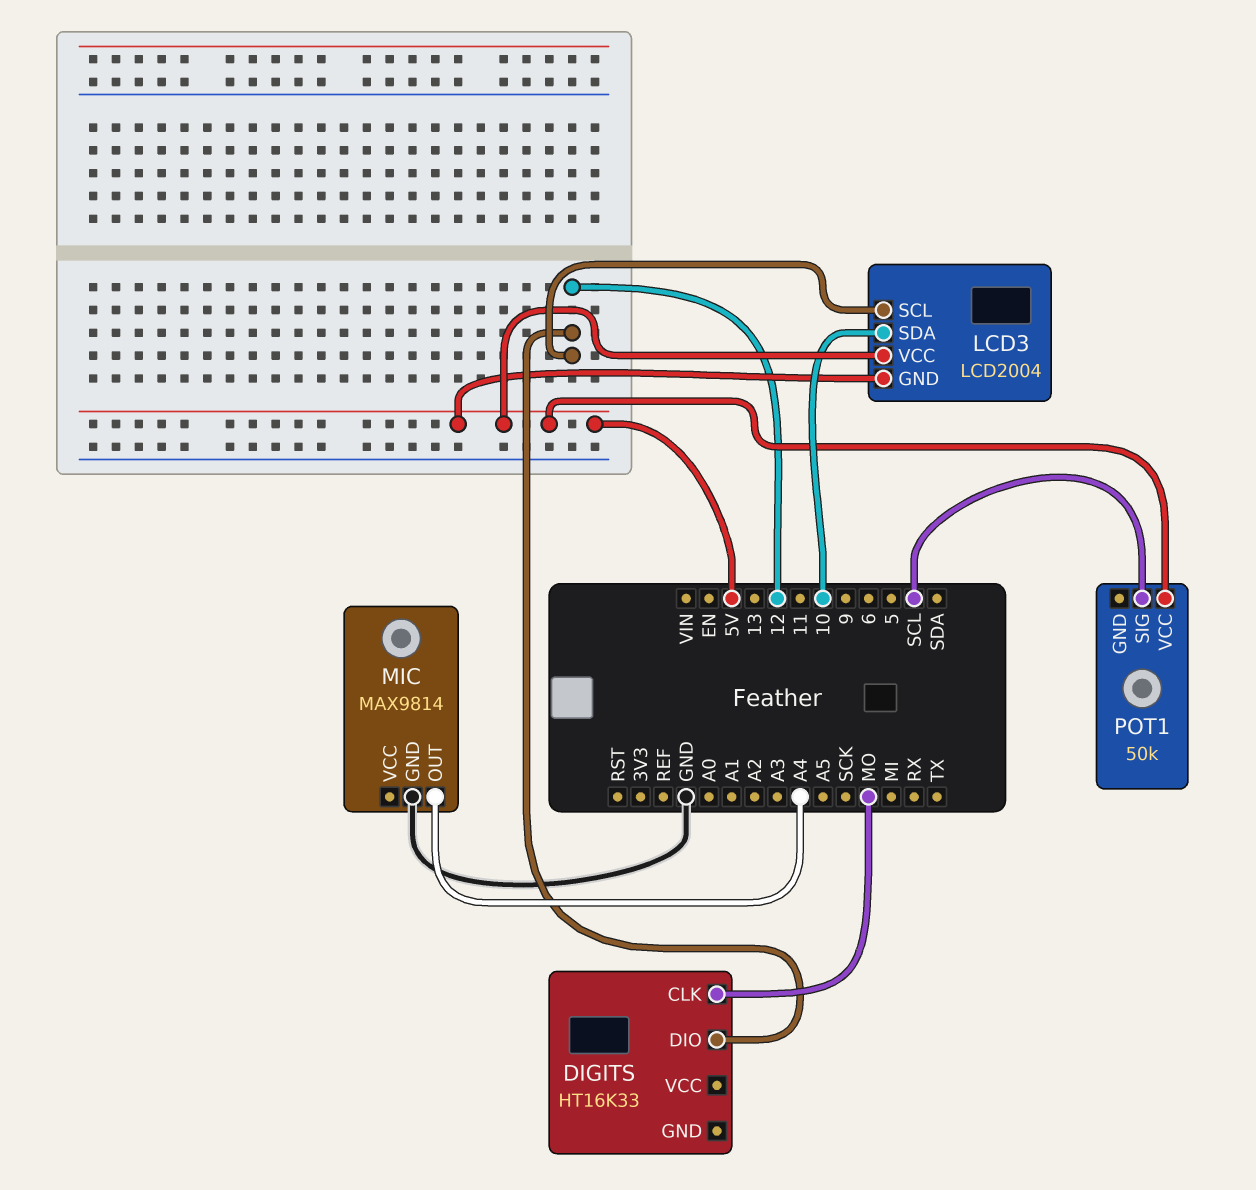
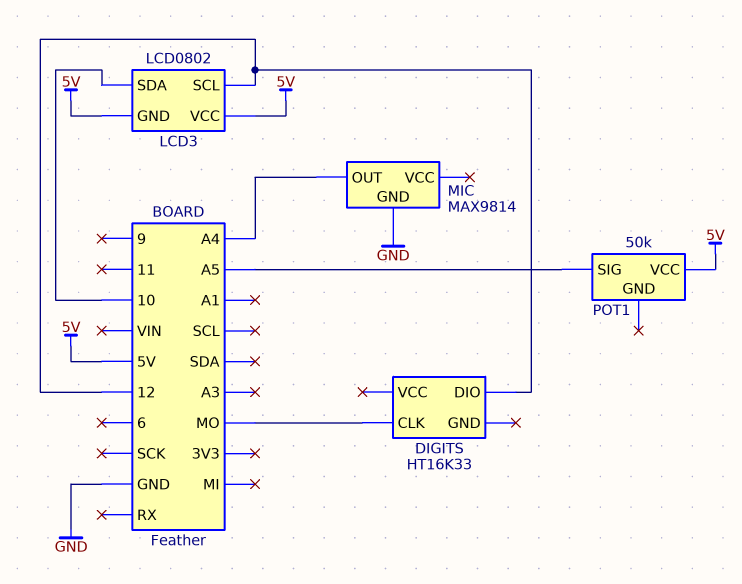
LCD3: LCD2004 -> LCD0802
POT1 pin SIG: SCL -> A5

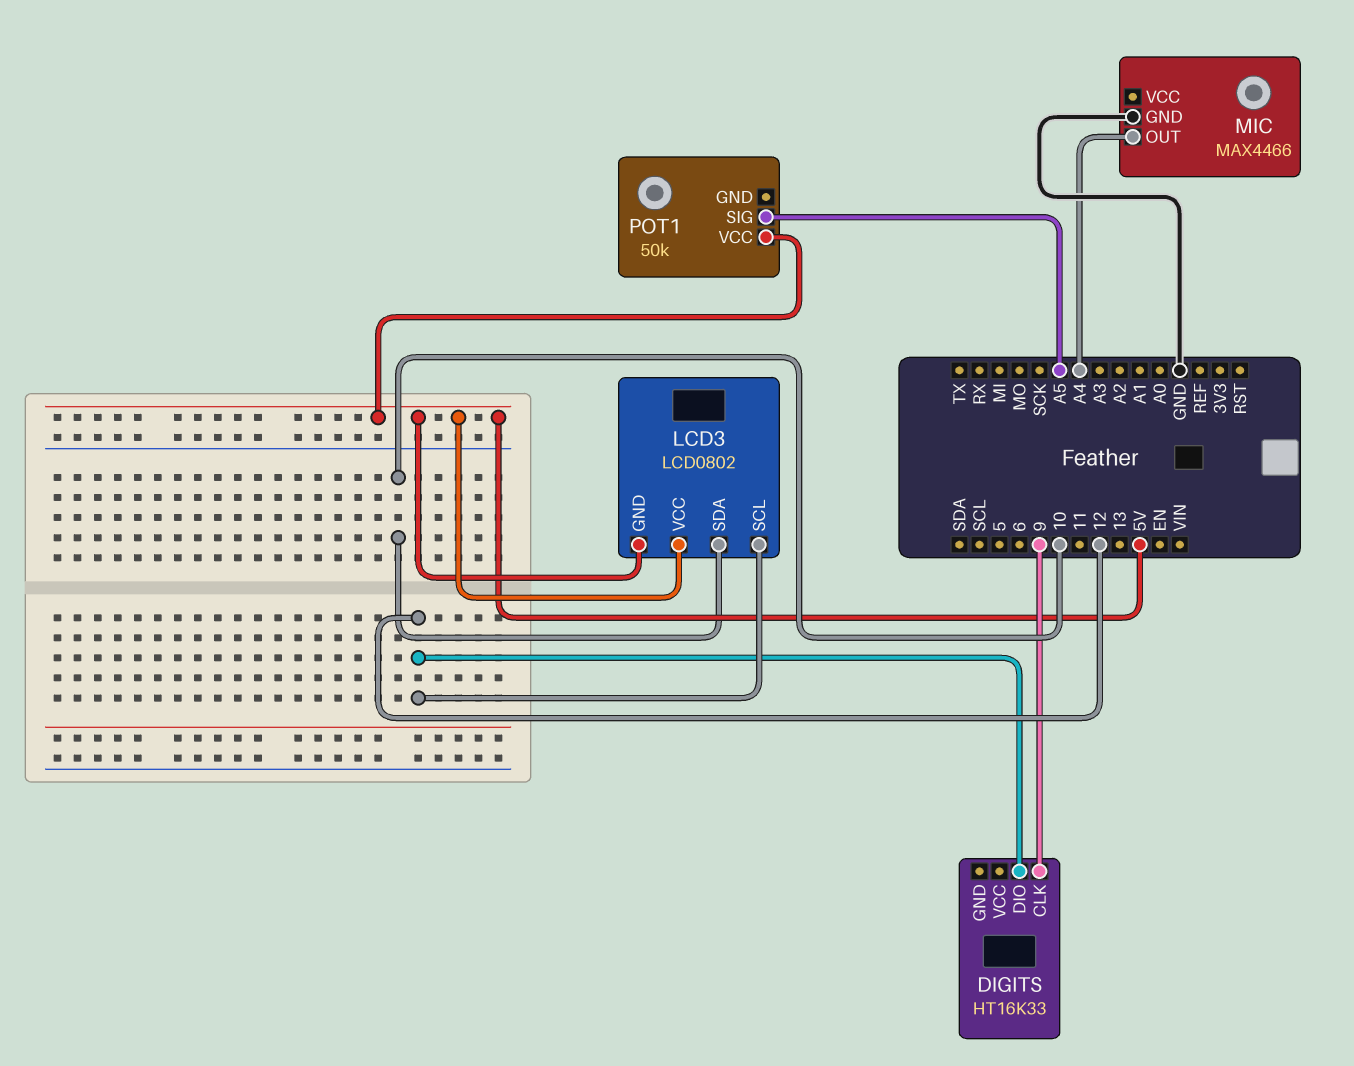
DIGITS pin CLK: MO -> 9
MIC: MAX9814 -> MAX4466

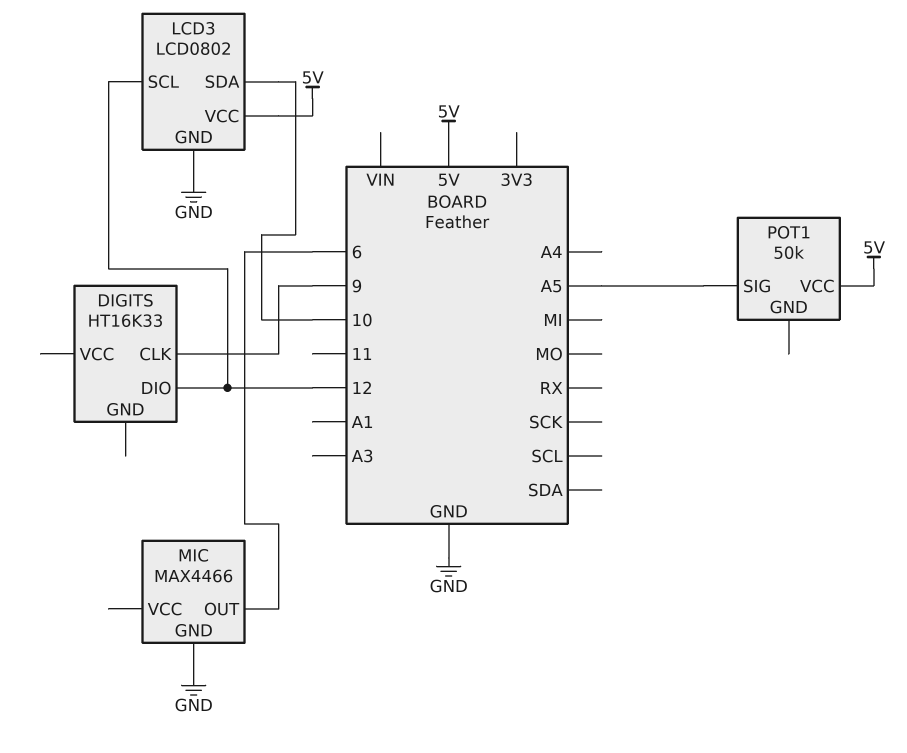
LCD3 pin GND: 5V -> GND
MIC pin OUT: A4 -> 6

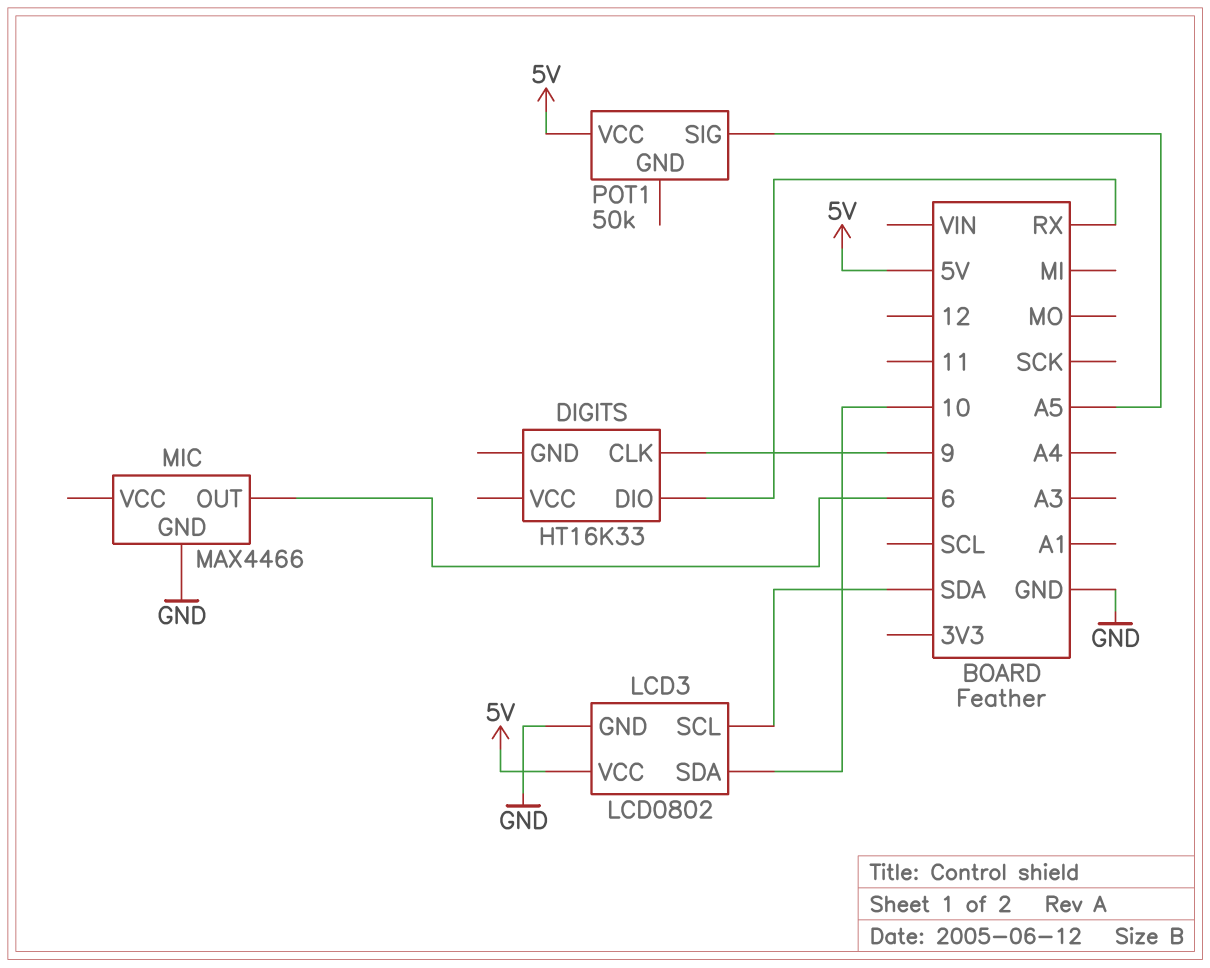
DIGITS pin DIO: 12 -> RX
LCD3 pin SCL: 12 -> SDA

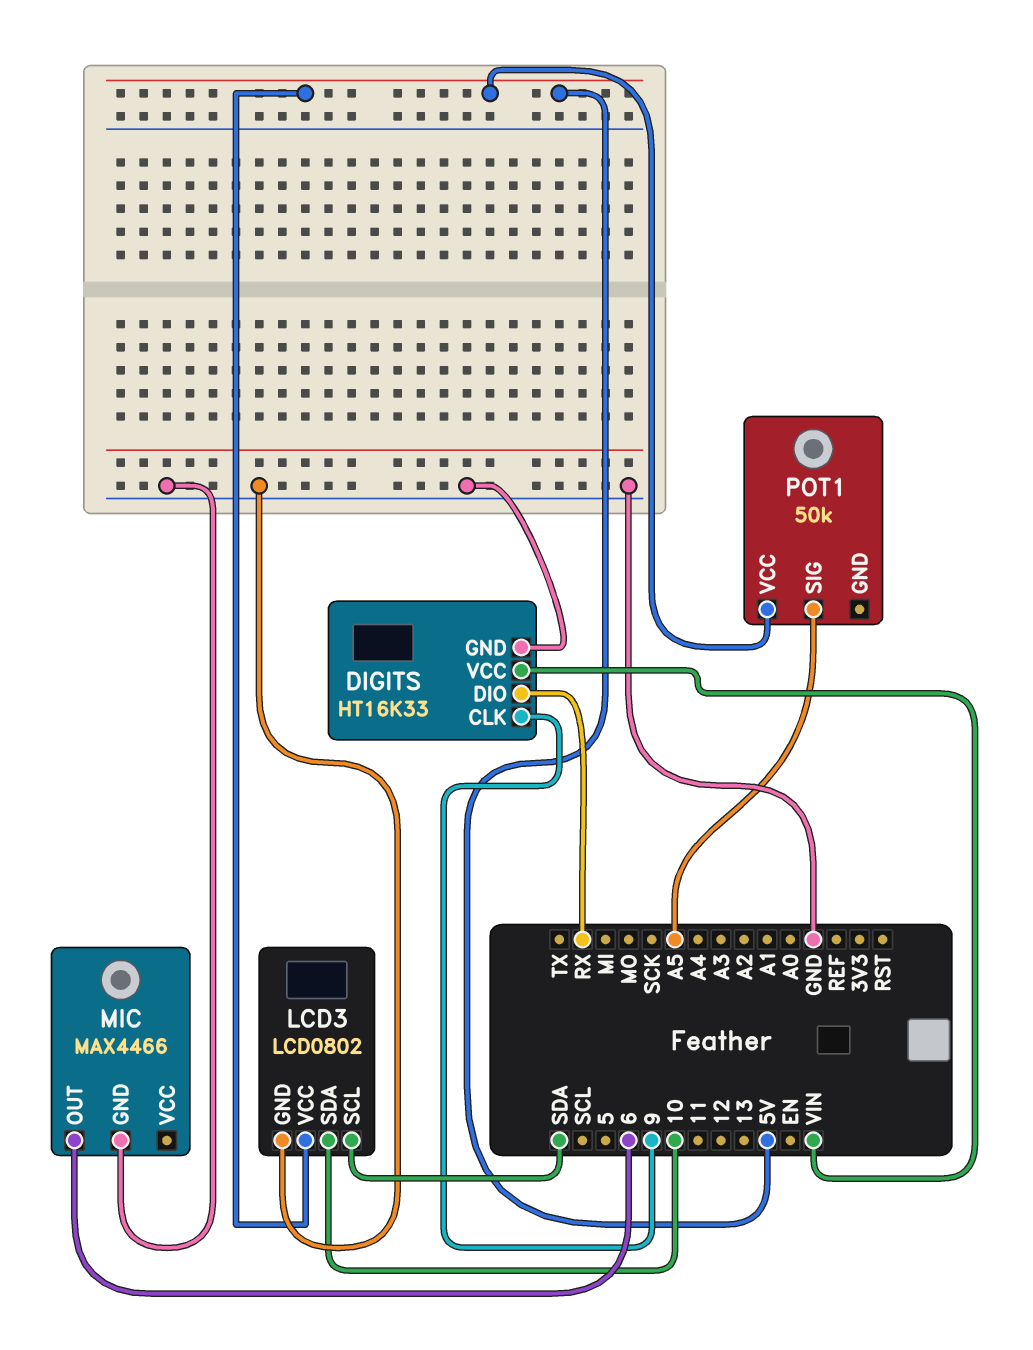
DIGITS pin GND: none -> GND
DIGITS pin VCC: none -> VIN

